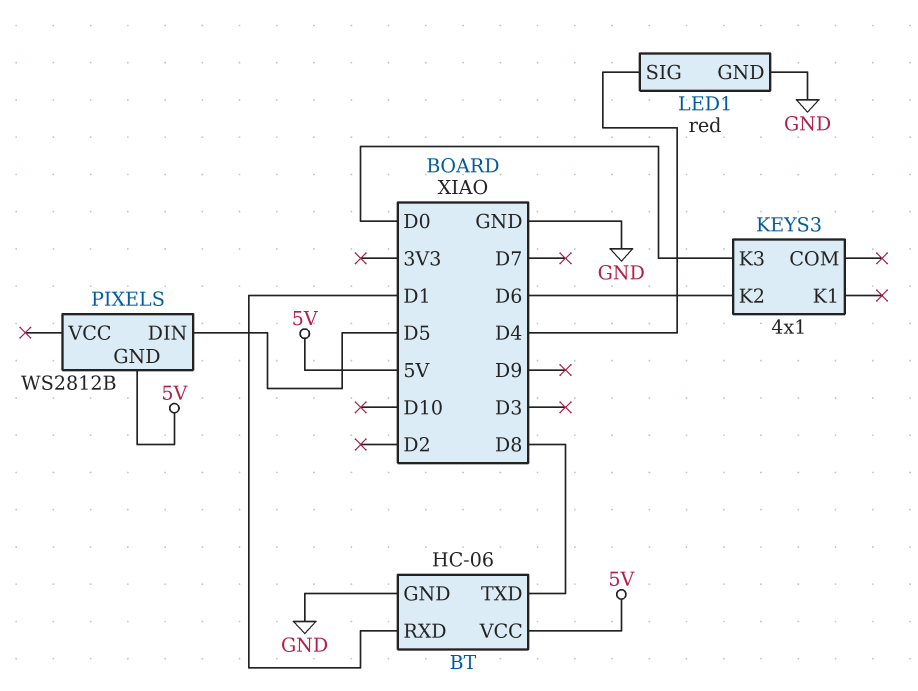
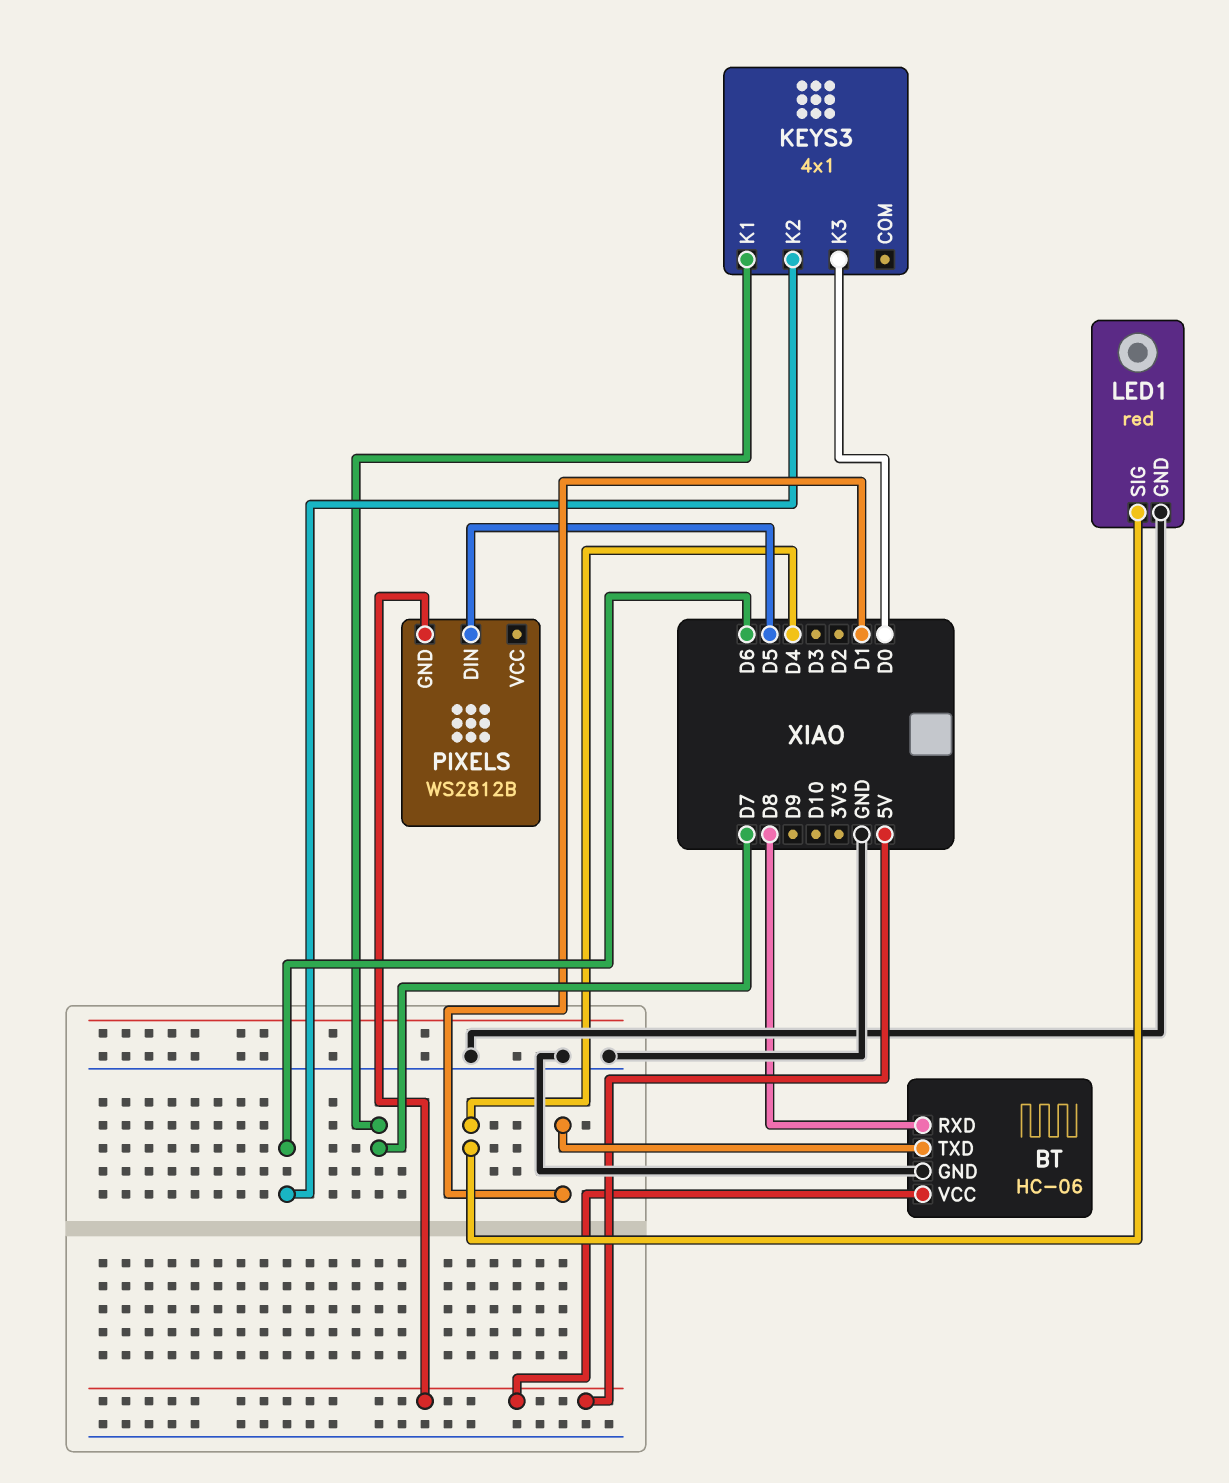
BT pin RXD: D1 -> D8
BT pin TXD: D8 -> D1
KEYS3 pin K1: none -> D7

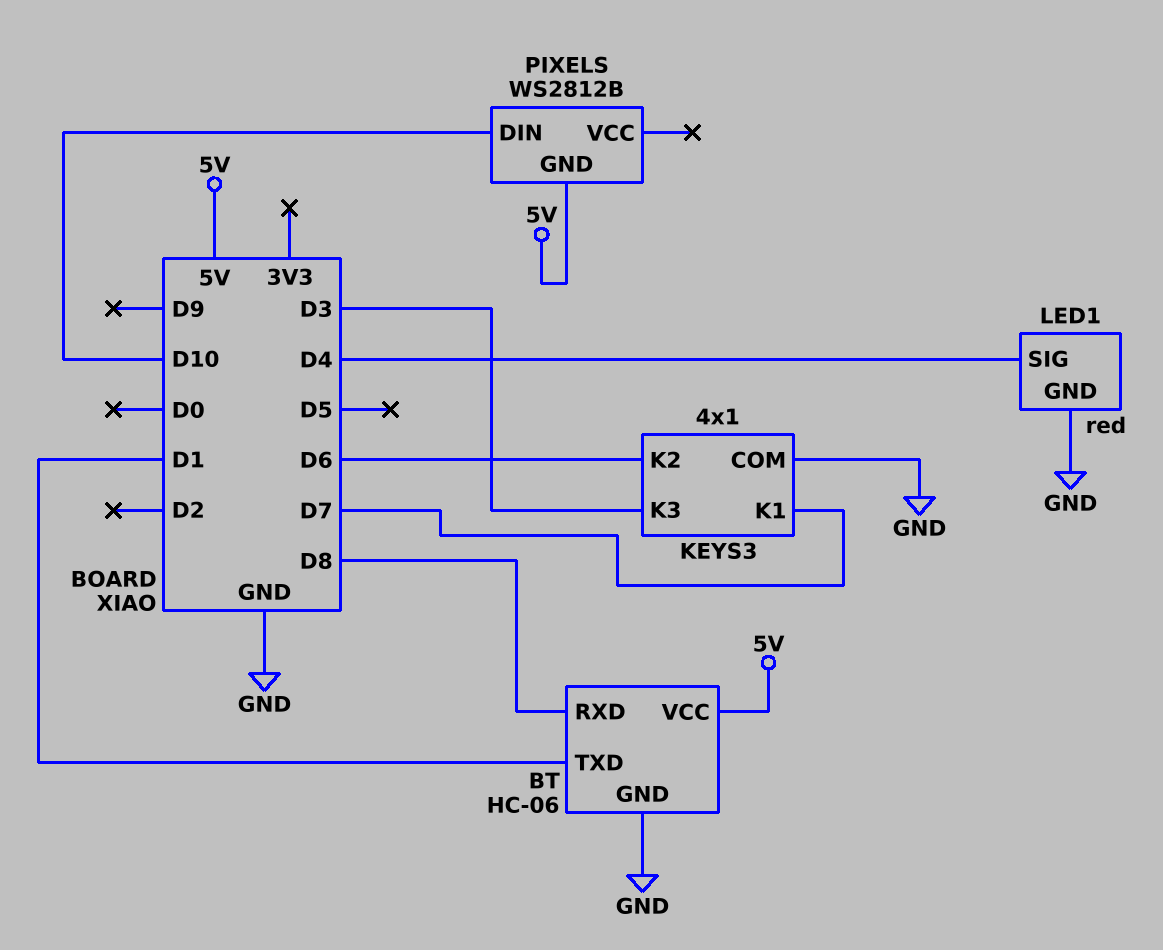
KEYS3 pin COM: none -> GND
KEYS3 pin K3: D0 -> D3
PIXELS pin DIN: D5 -> D10

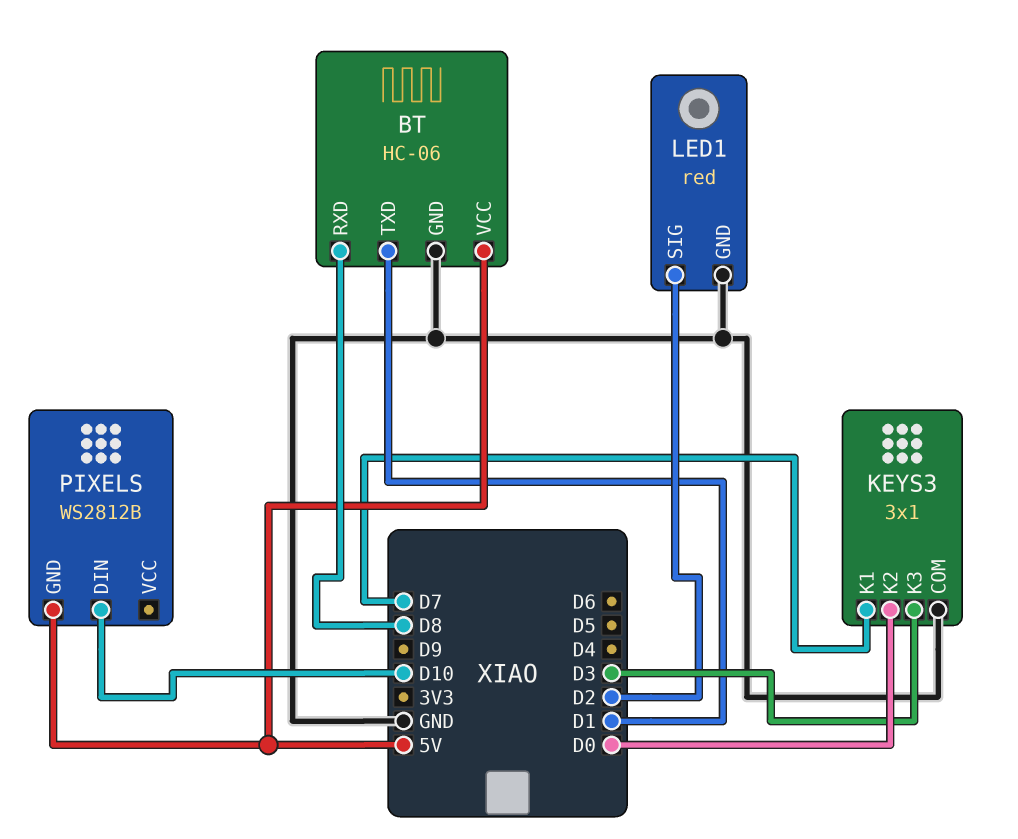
KEYS3: 4x1 -> 3x1
KEYS3 pin K2: D6 -> D0
LED1 pin SIG: D4 -> D2

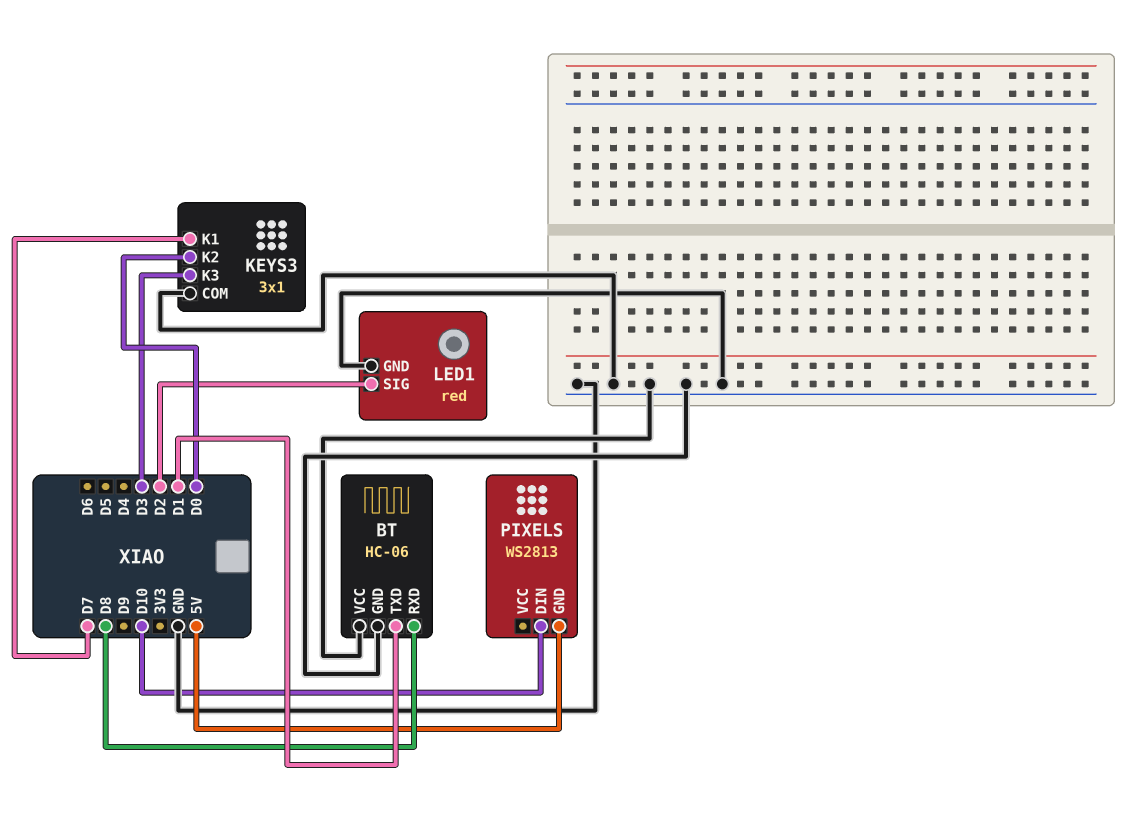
BT pin VCC: 5V -> GND
PIXELS: WS2812B -> WS2813

